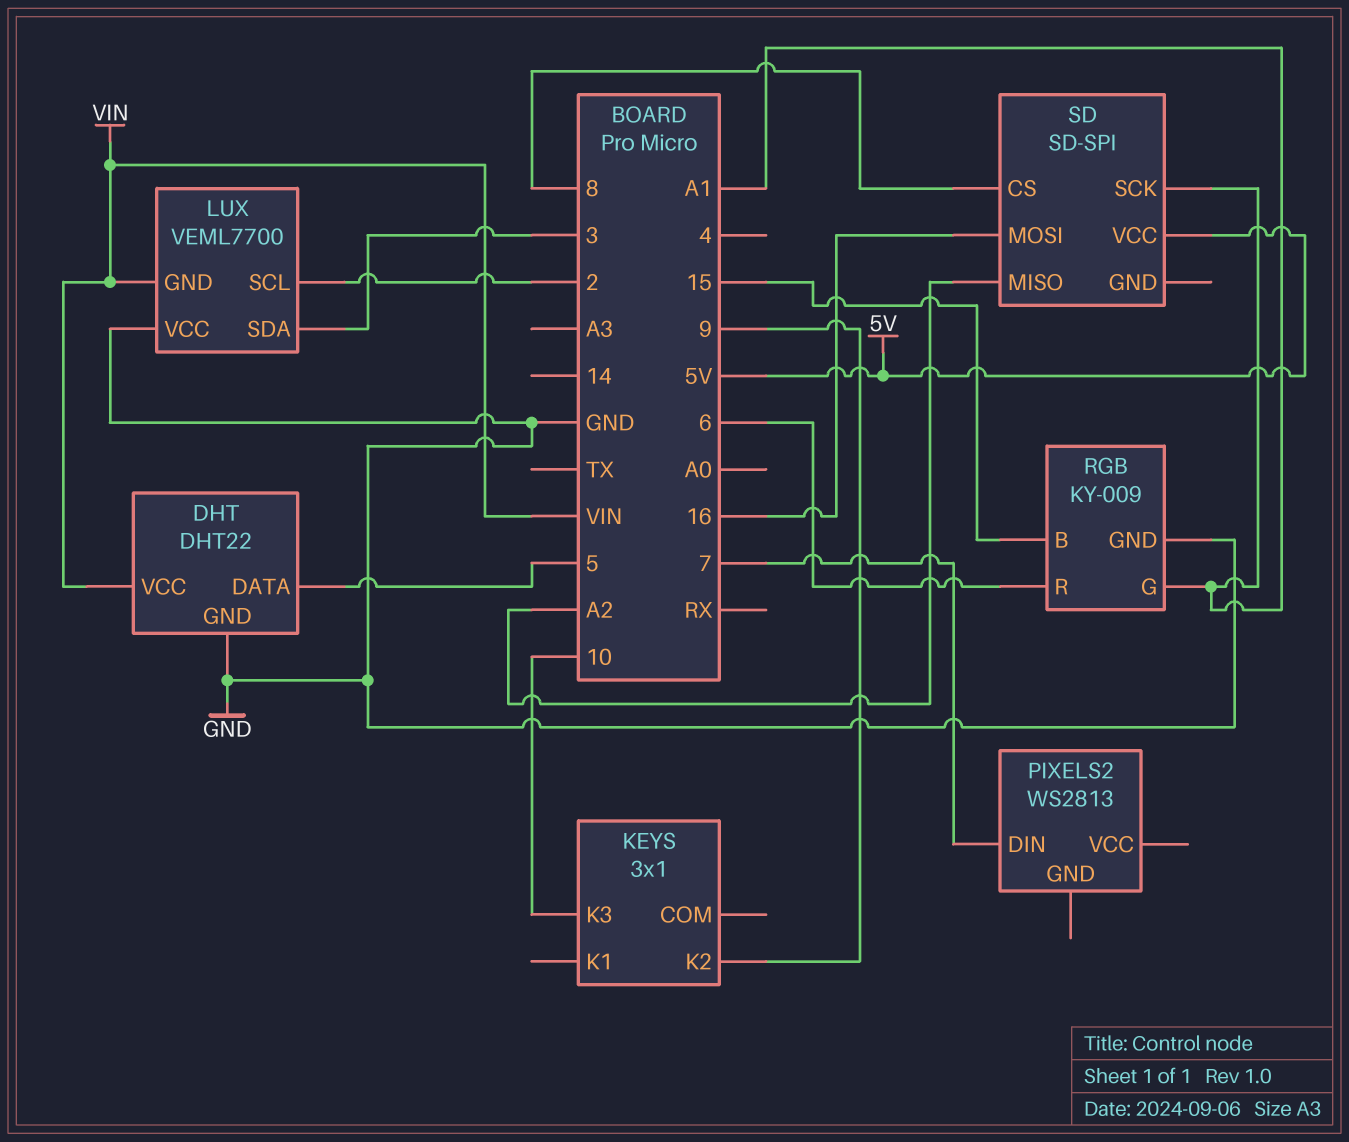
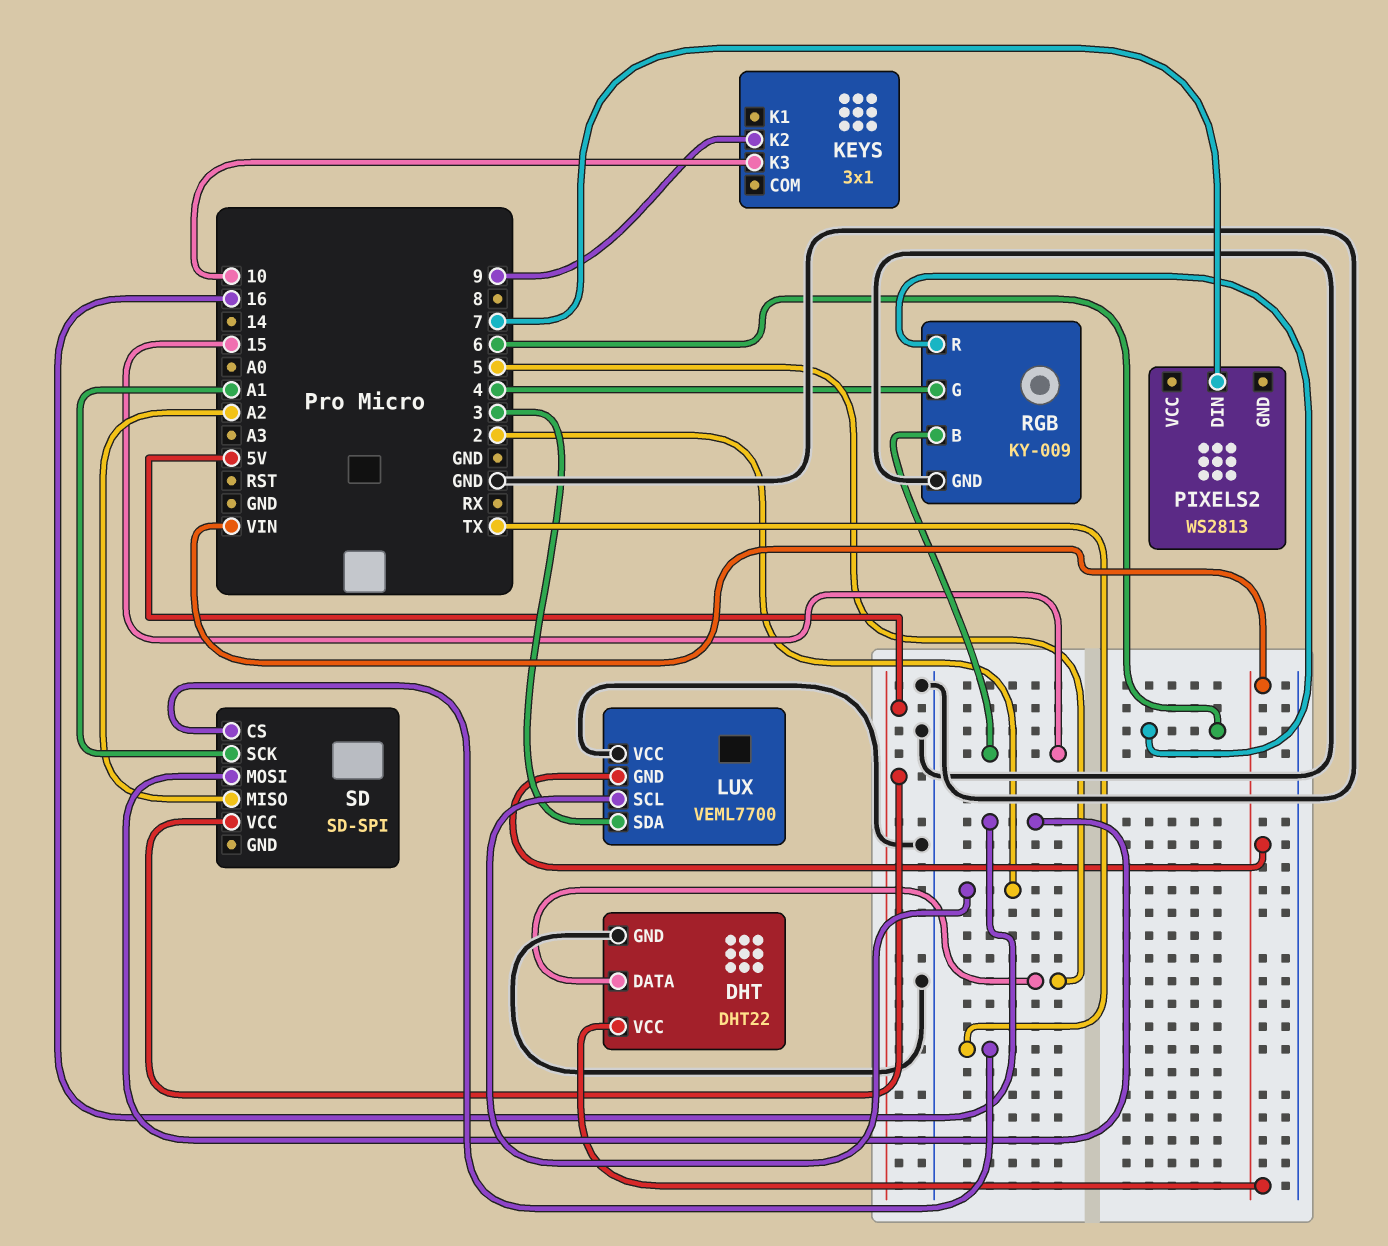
RGB pin G: A1 -> 4
SD pin CS: 8 -> TX

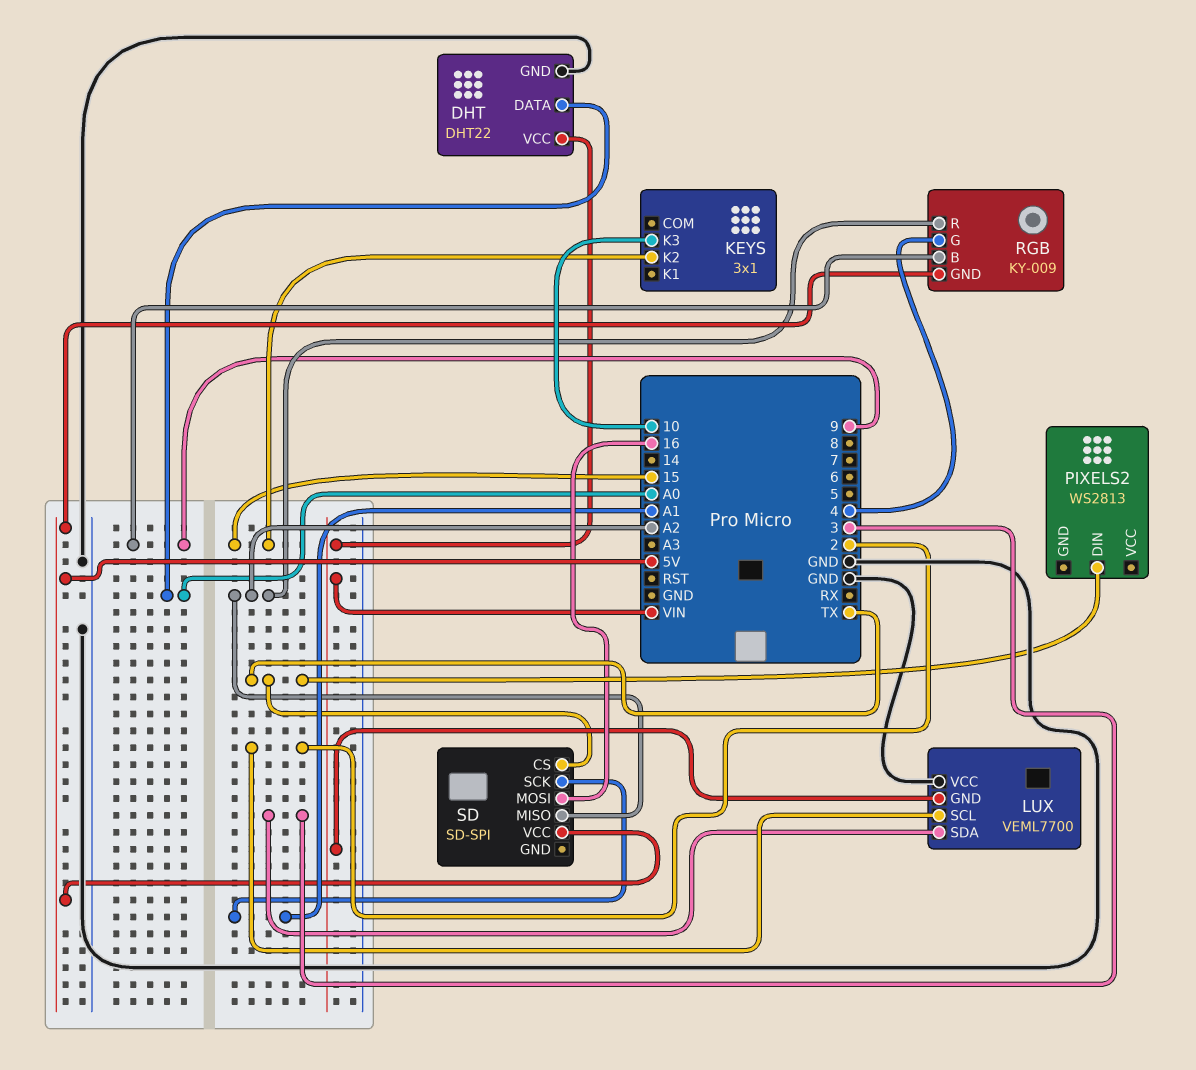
DHT pin DATA: 5 -> A0
KEYS pin K2: 9 -> 15
PIXELS2 pin DIN: 7 -> TX
RGB pin B: 15 -> 9
RGB pin GND: GND -> 5V
RGB pin R: 6 -> A2

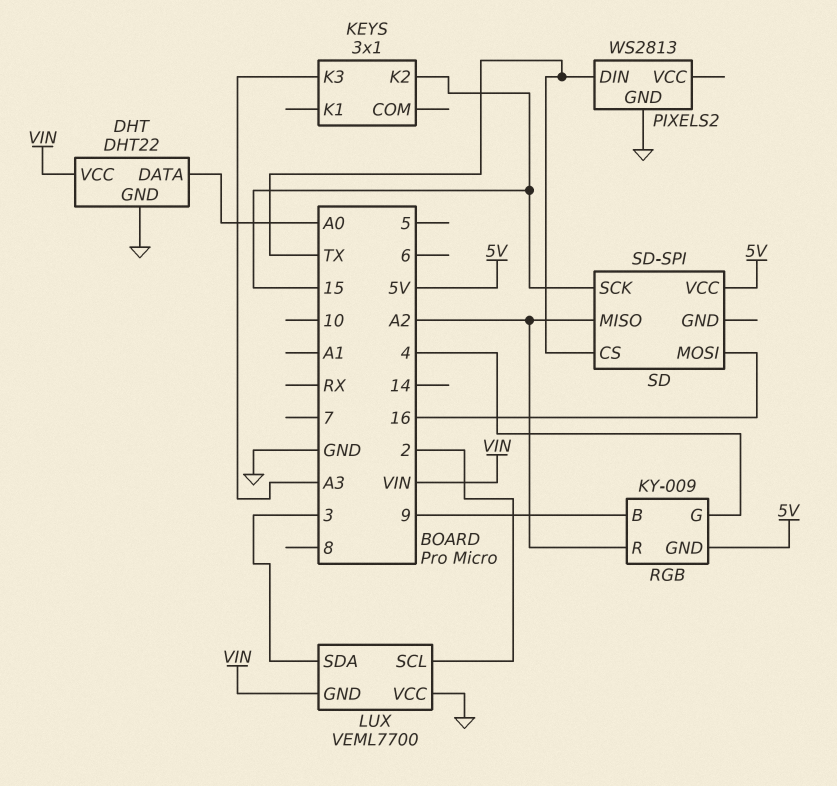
KEYS pin K3: 10 -> A3
PIXELS2 pin GND: none -> GND
SD pin SCK: A1 -> 15

